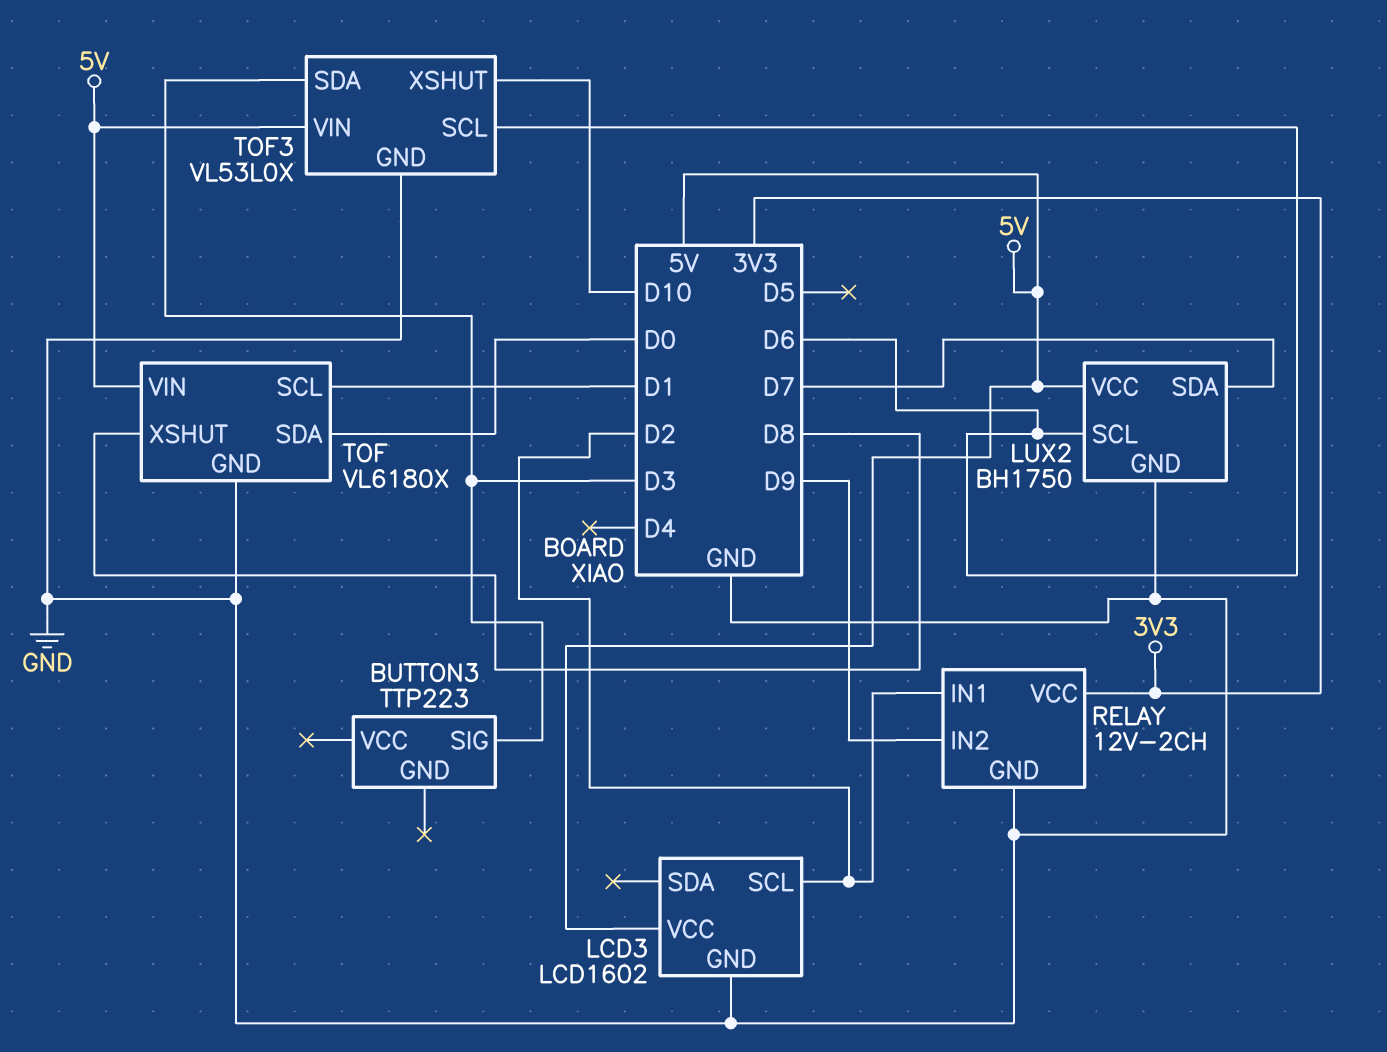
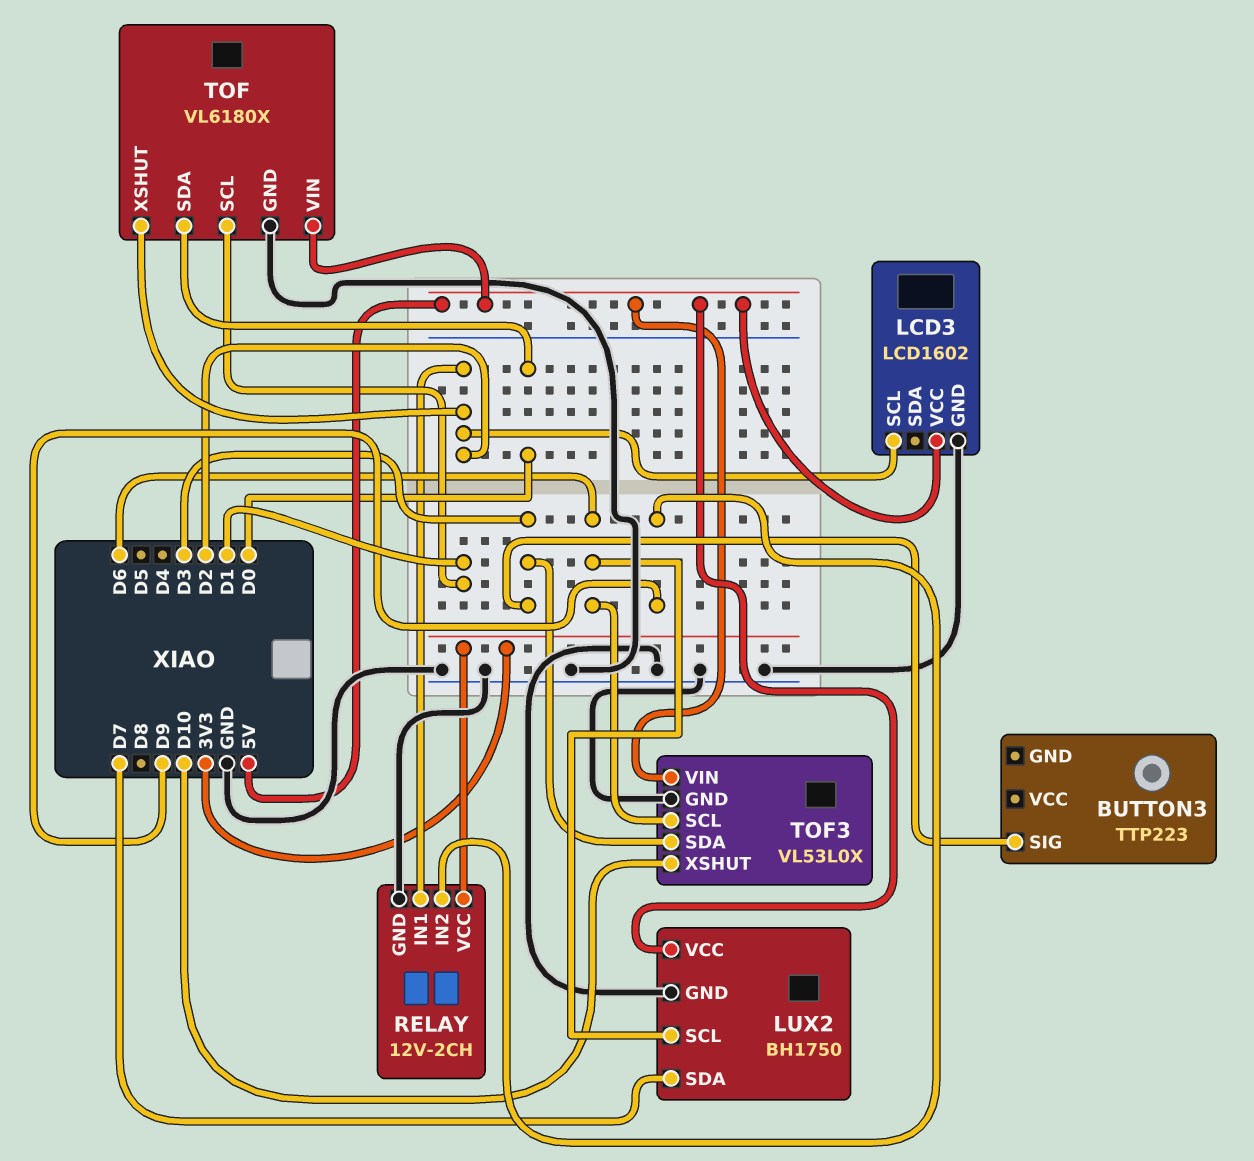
TOF pin XSHUT: D8 -> D2

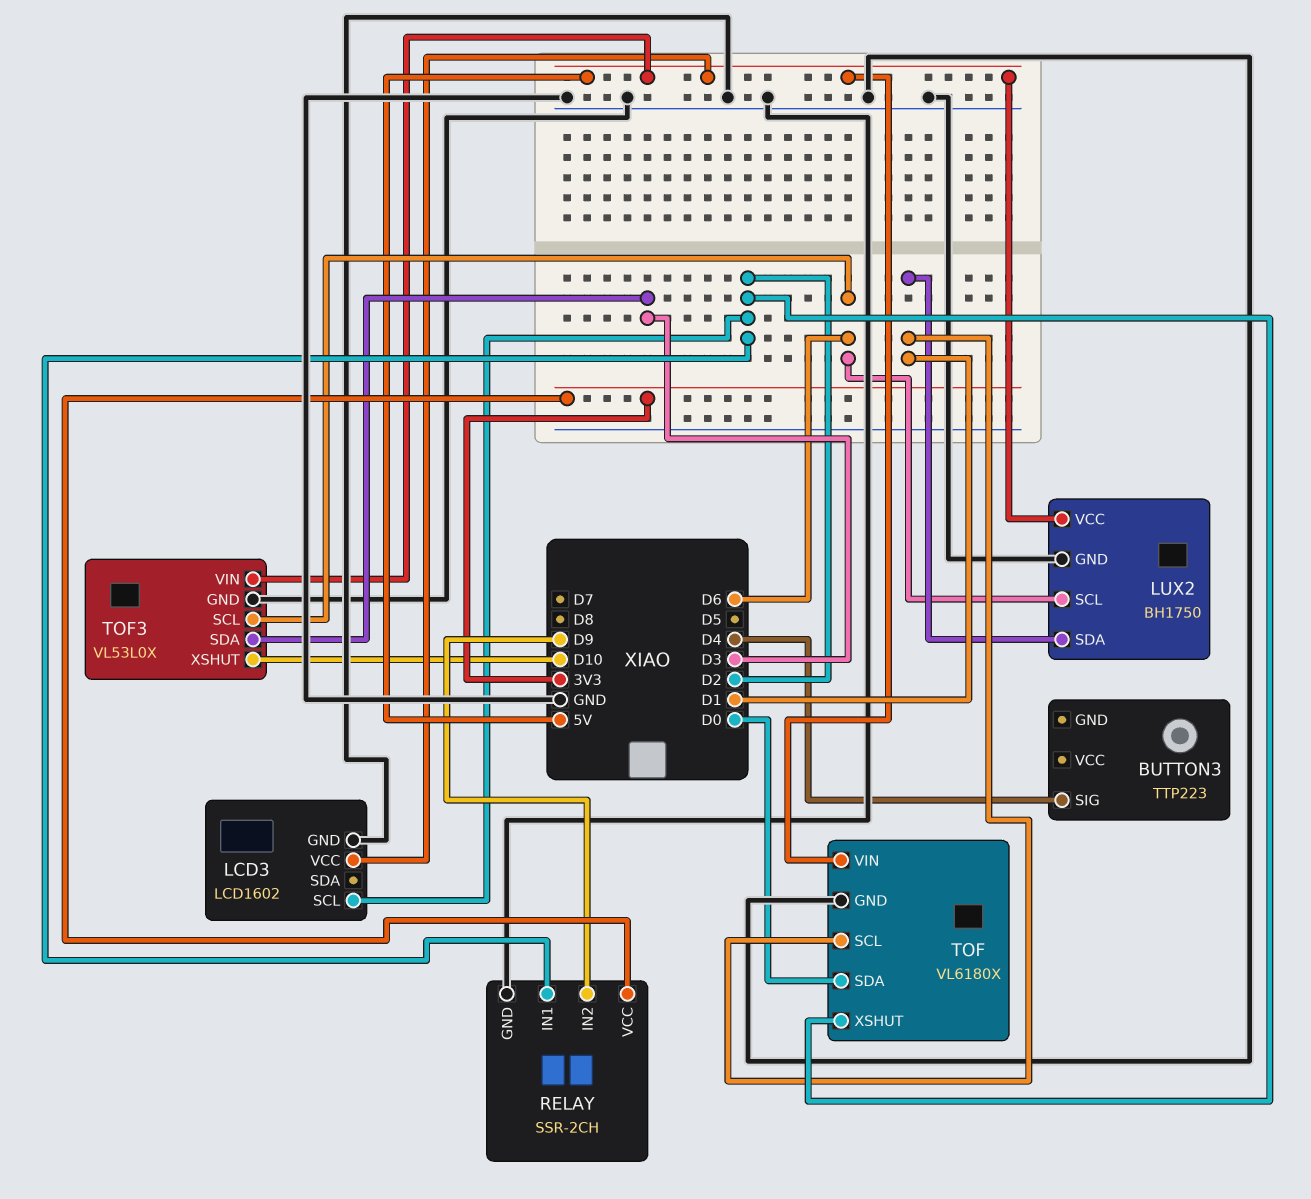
BUTTON3 pin SIG: D3 -> D4
LUX2 pin SDA: D7 -> D1
RELAY: 12V-2CH -> SSR-2CH

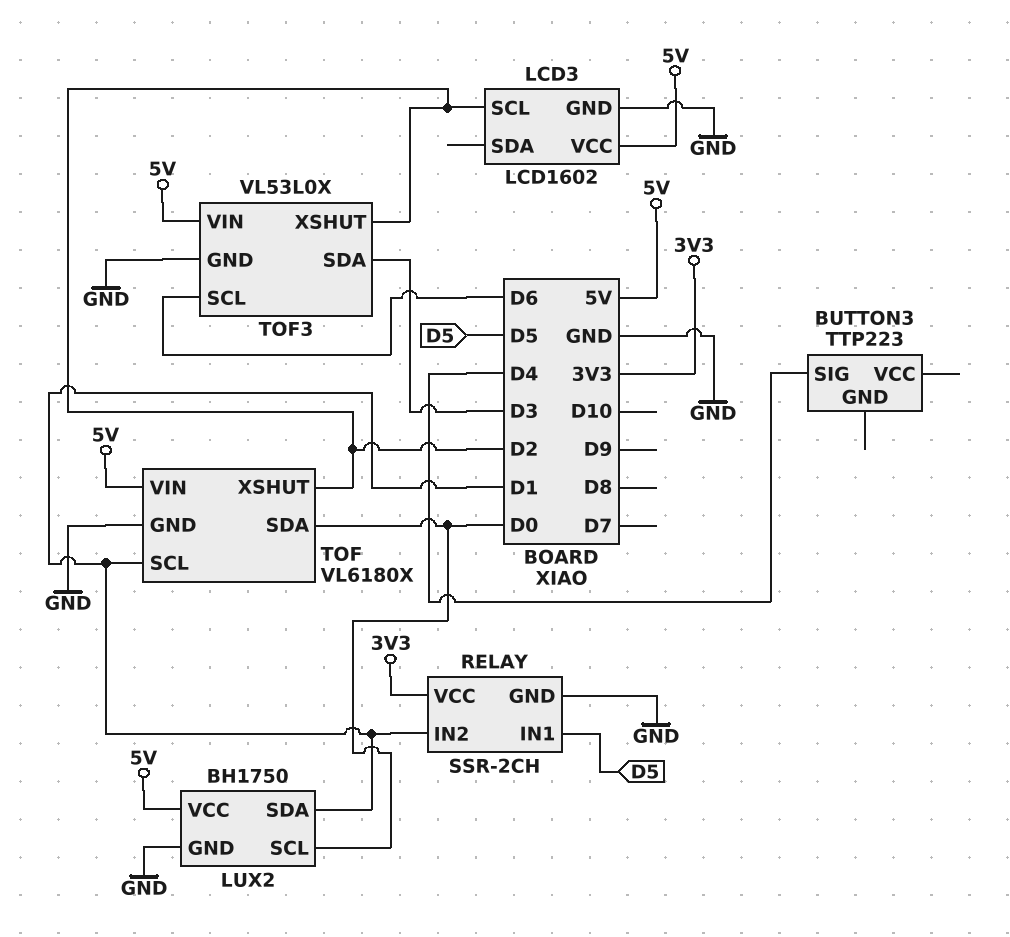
LUX2 pin SCL: D6 -> D0
RELAY pin IN1: D2 -> D5
RELAY pin IN2: D9 -> D1
TOF3 pin XSHUT: D10 -> D2

